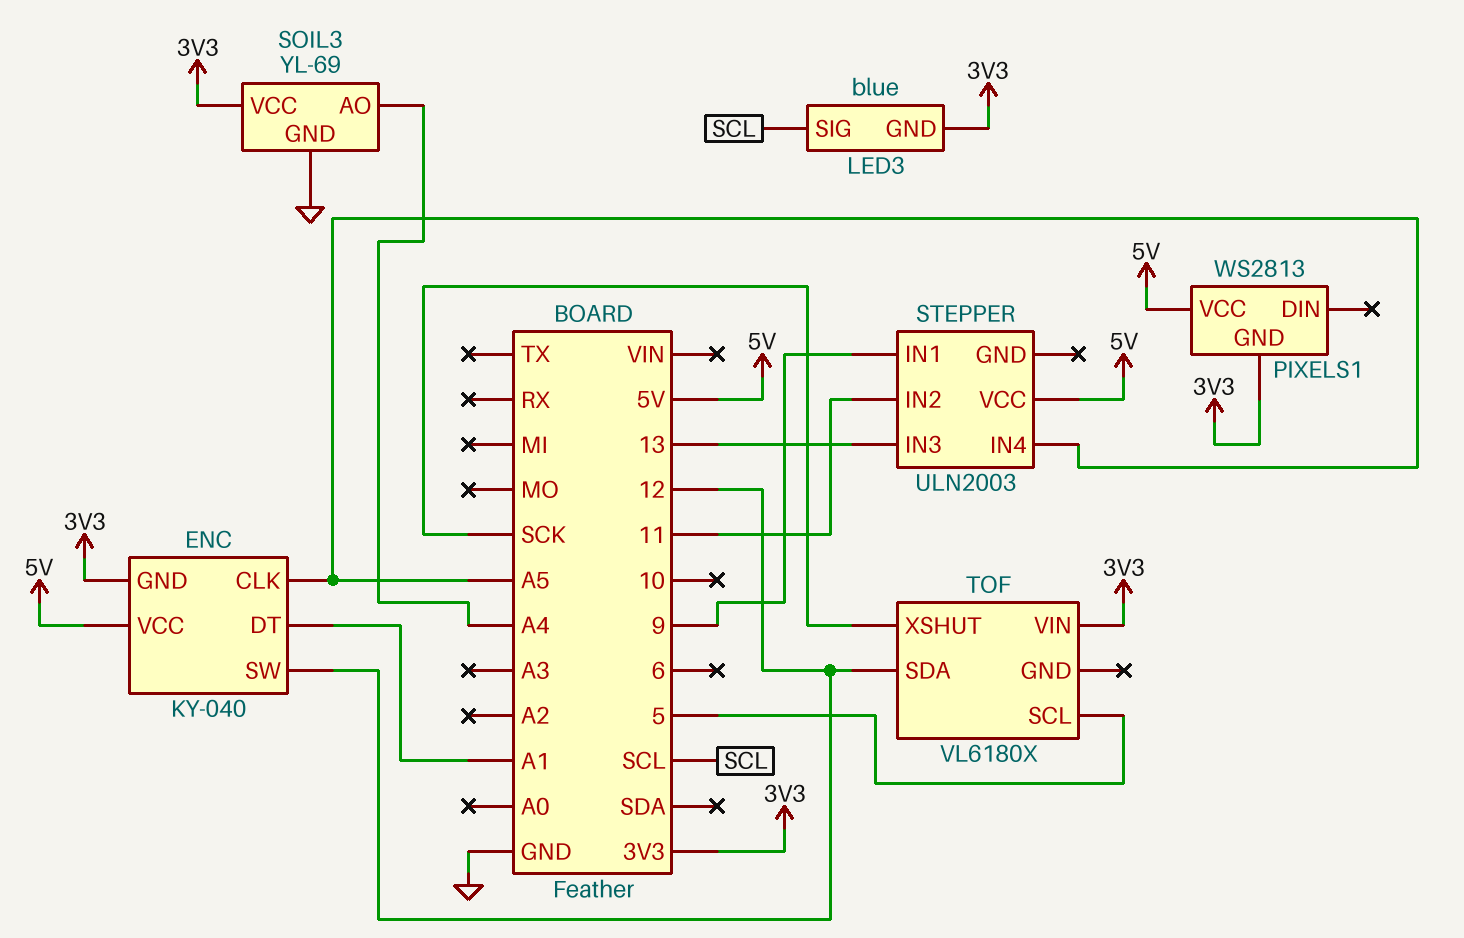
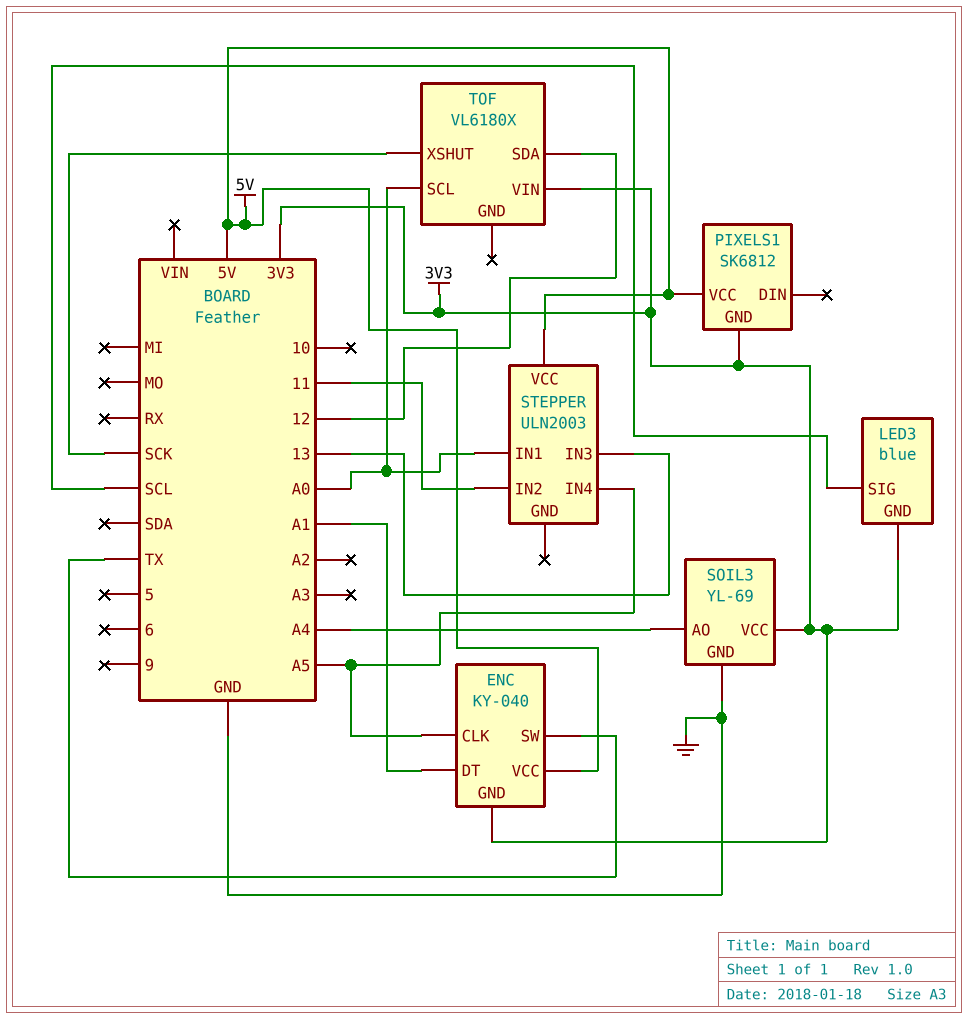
ENC pin SW: 12 -> TX
PIXELS1: WS2813 -> SK6812
STEPPER pin IN1: 9 -> A0
TOF pin SCL: 5 -> A0

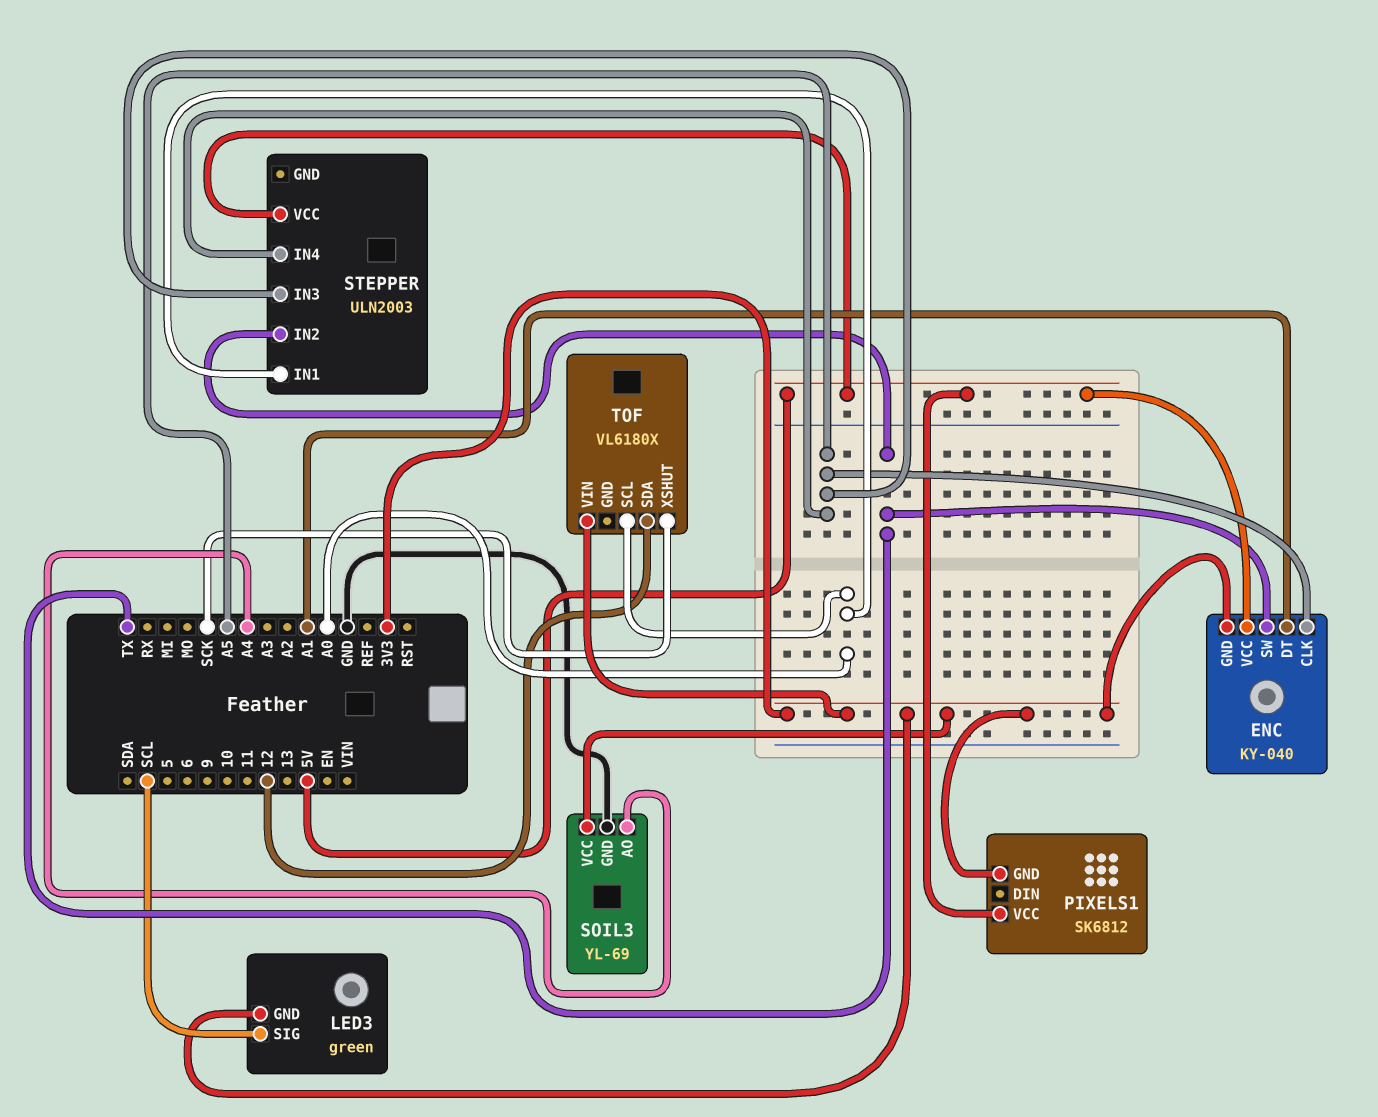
LED3: blue -> green
STEPPER pin IN2: 11 -> TX
STEPPER pin IN3: 13 -> A5

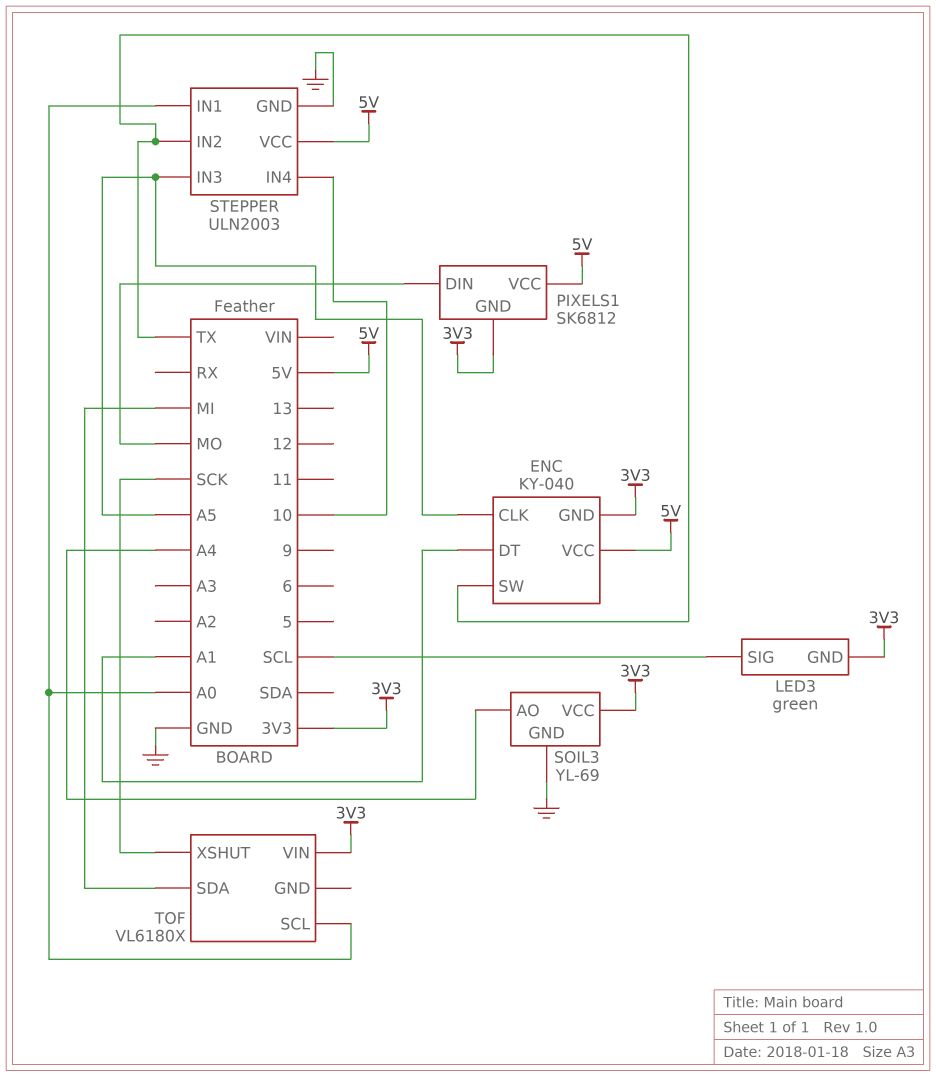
PIXELS1 pin DIN: none -> MO
STEPPER pin GND: none -> GND
STEPPER pin IN4: A5 -> 10
TOF pin SDA: 12 -> MI

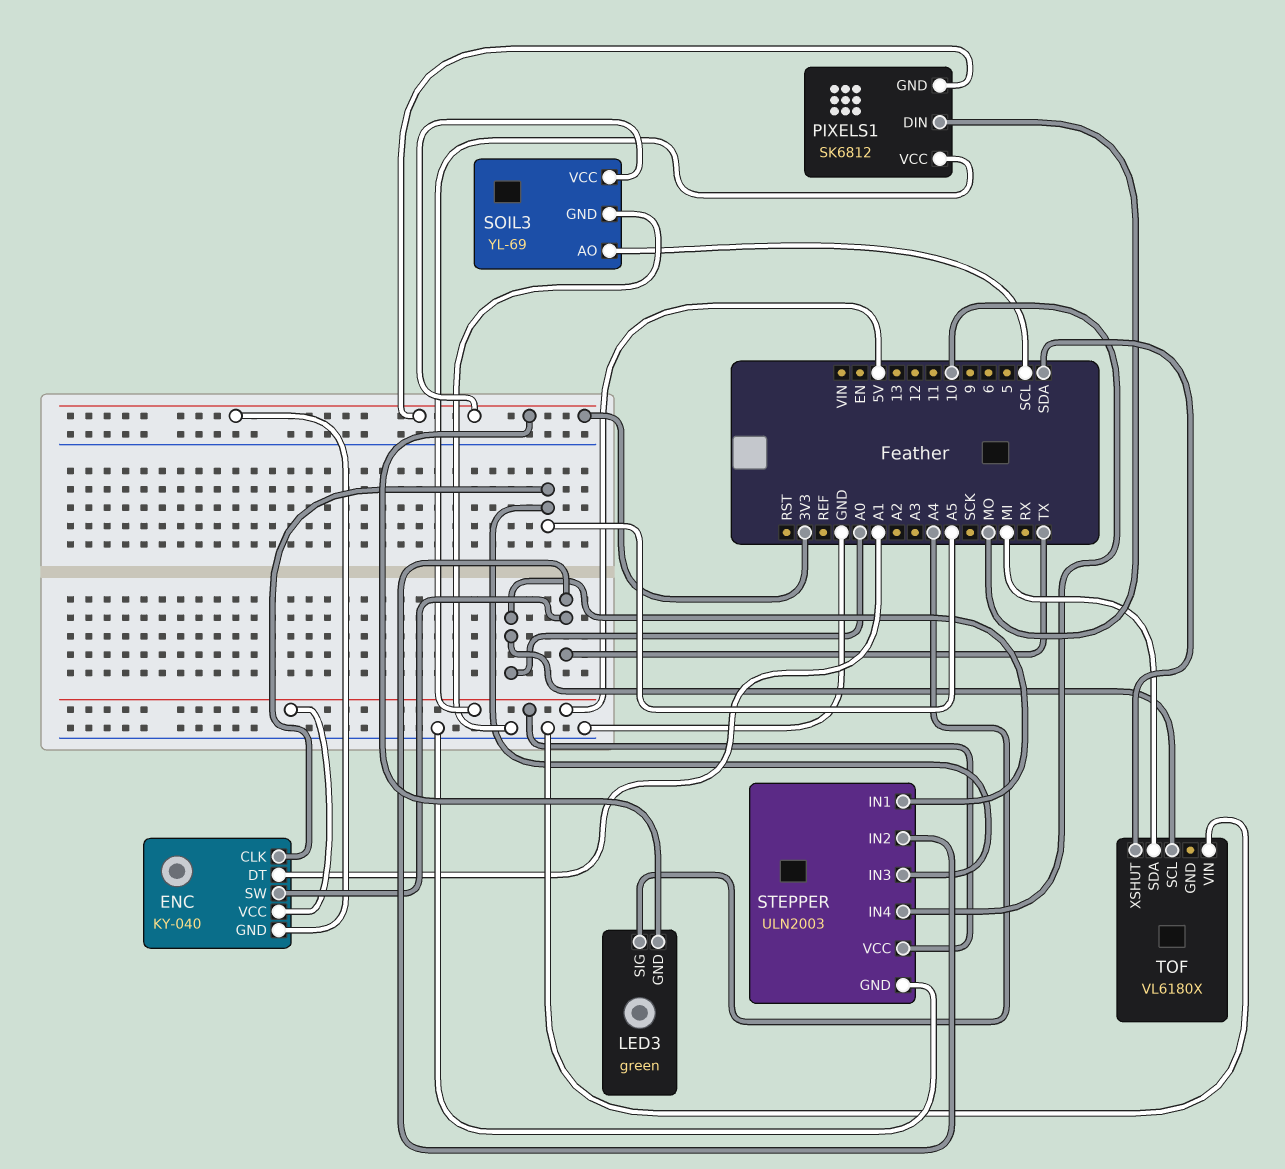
LED3 pin SIG: SCL -> A4
SOIL3 pin AO: A4 -> SCL
TOF pin VIN: 3V3 -> GND
TOF pin XSHUT: SCK -> SDA

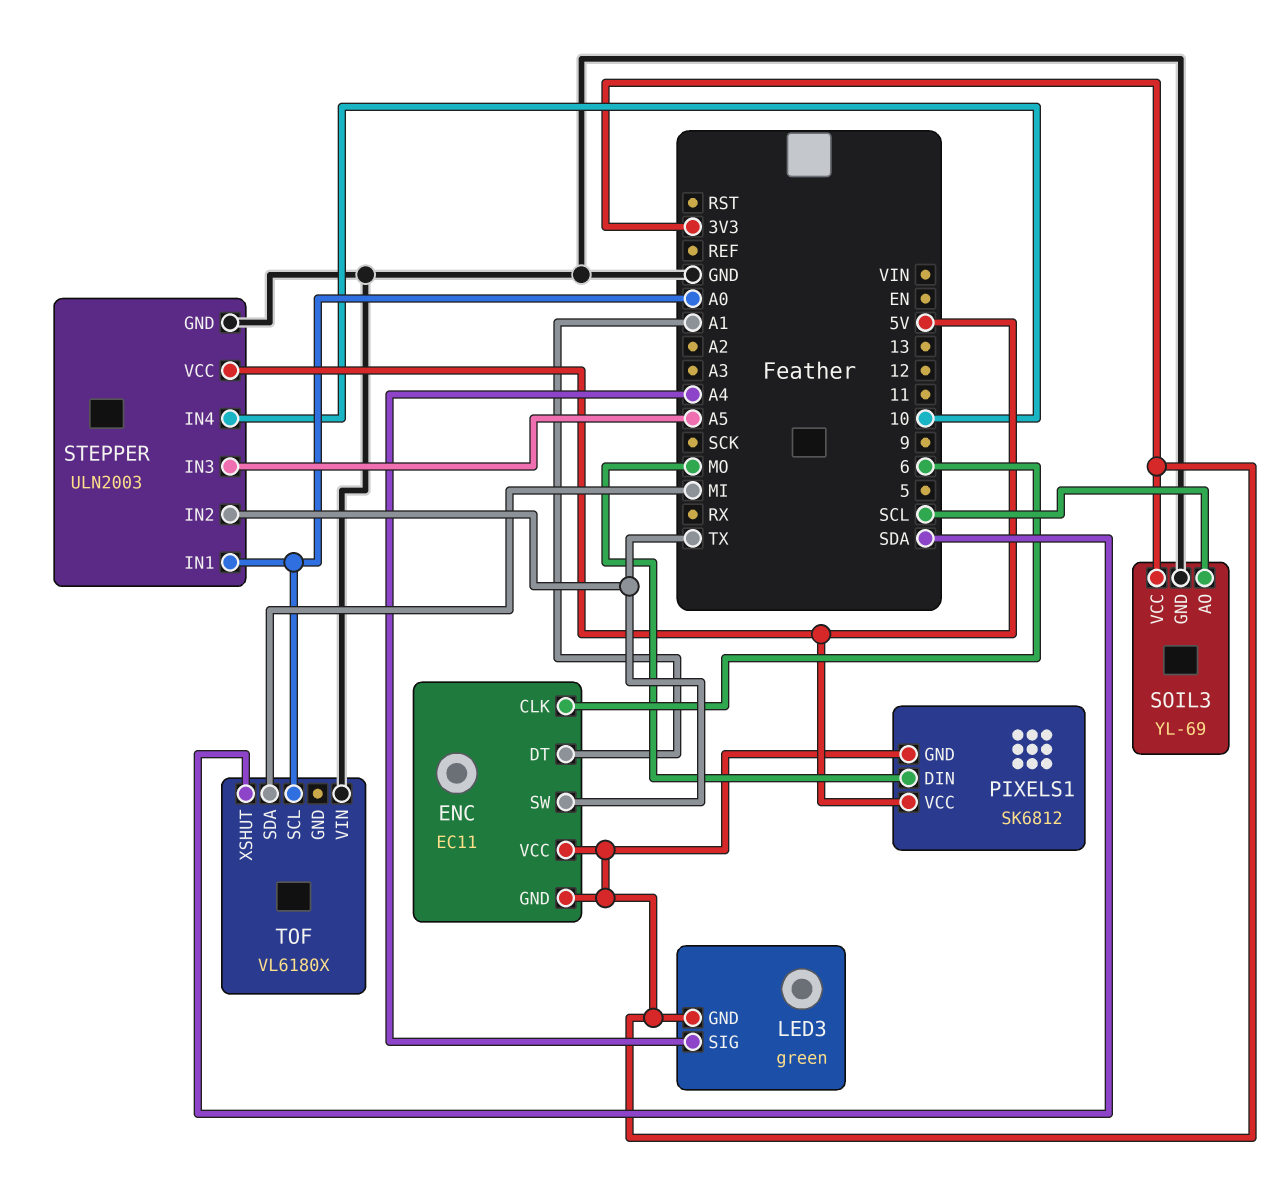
ENC: KY-040 -> EC11
ENC pin CLK: A5 -> 6
ENC pin VCC: 5V -> 3V3

